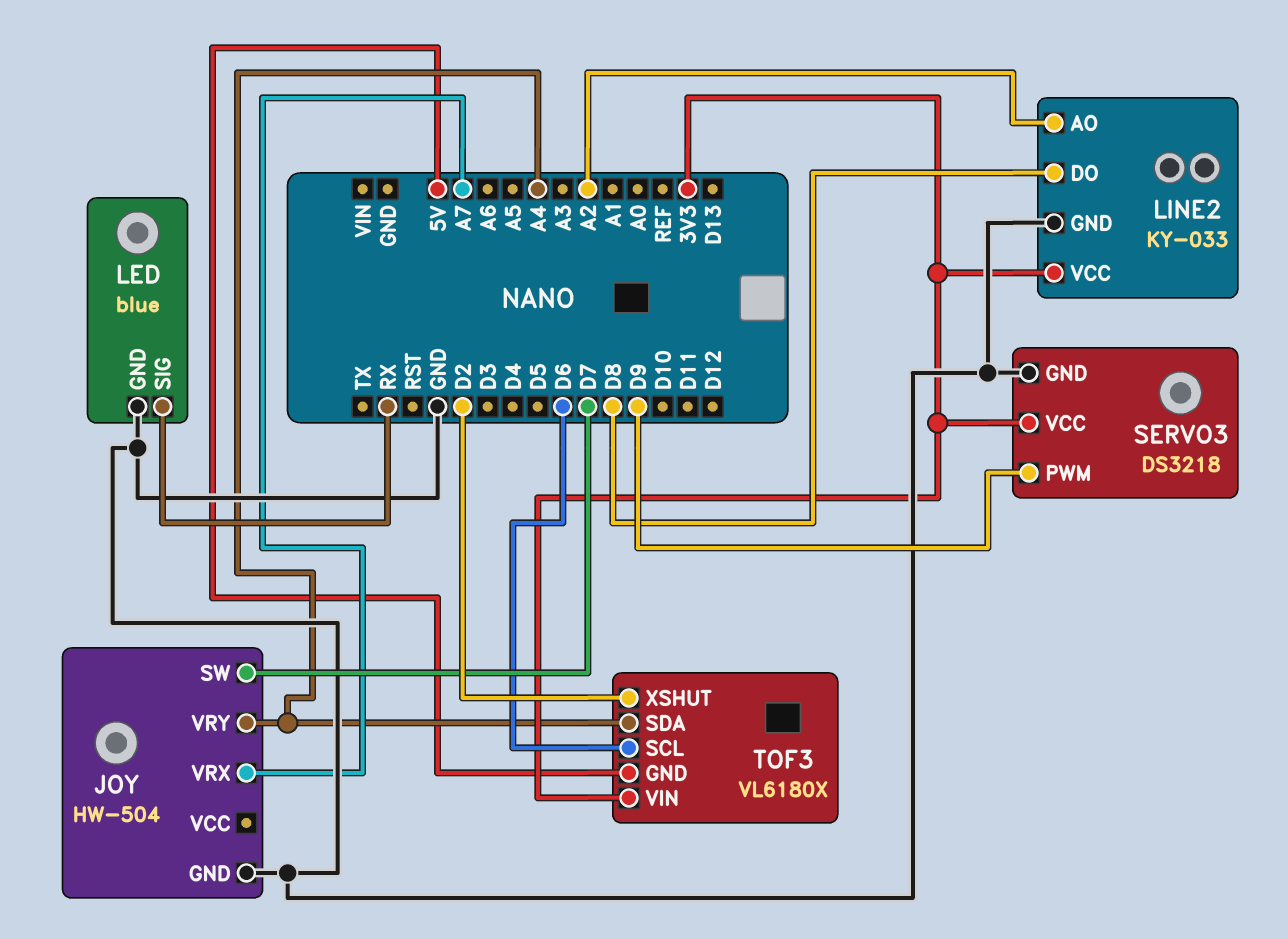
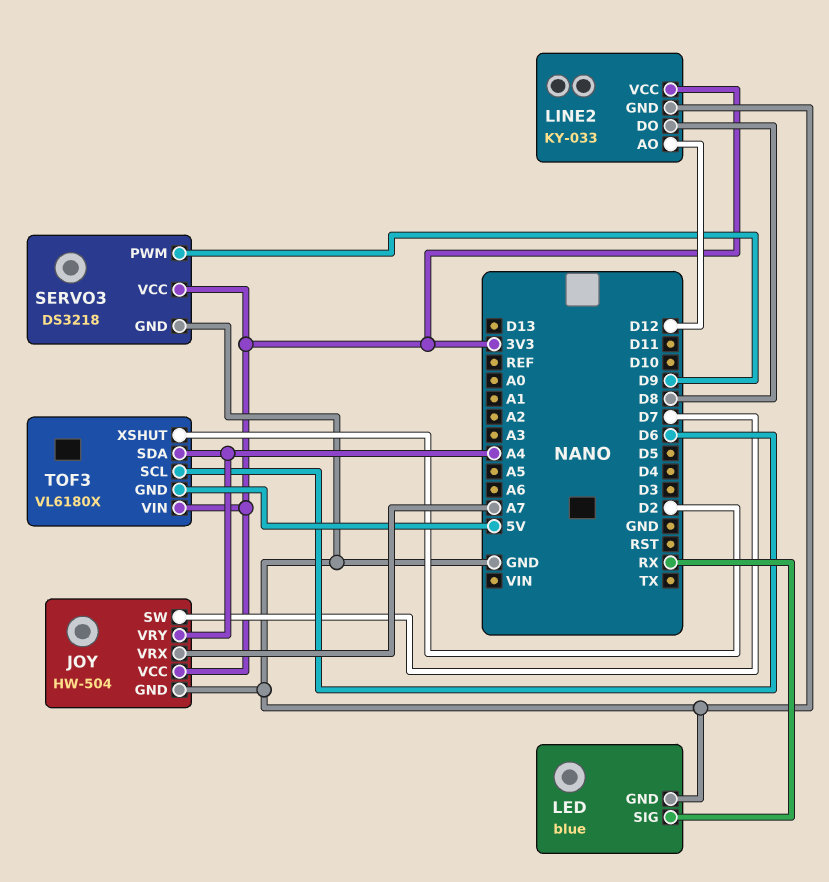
JOY pin VCC: none -> 3V3
LINE2 pin AO: A2 -> D12

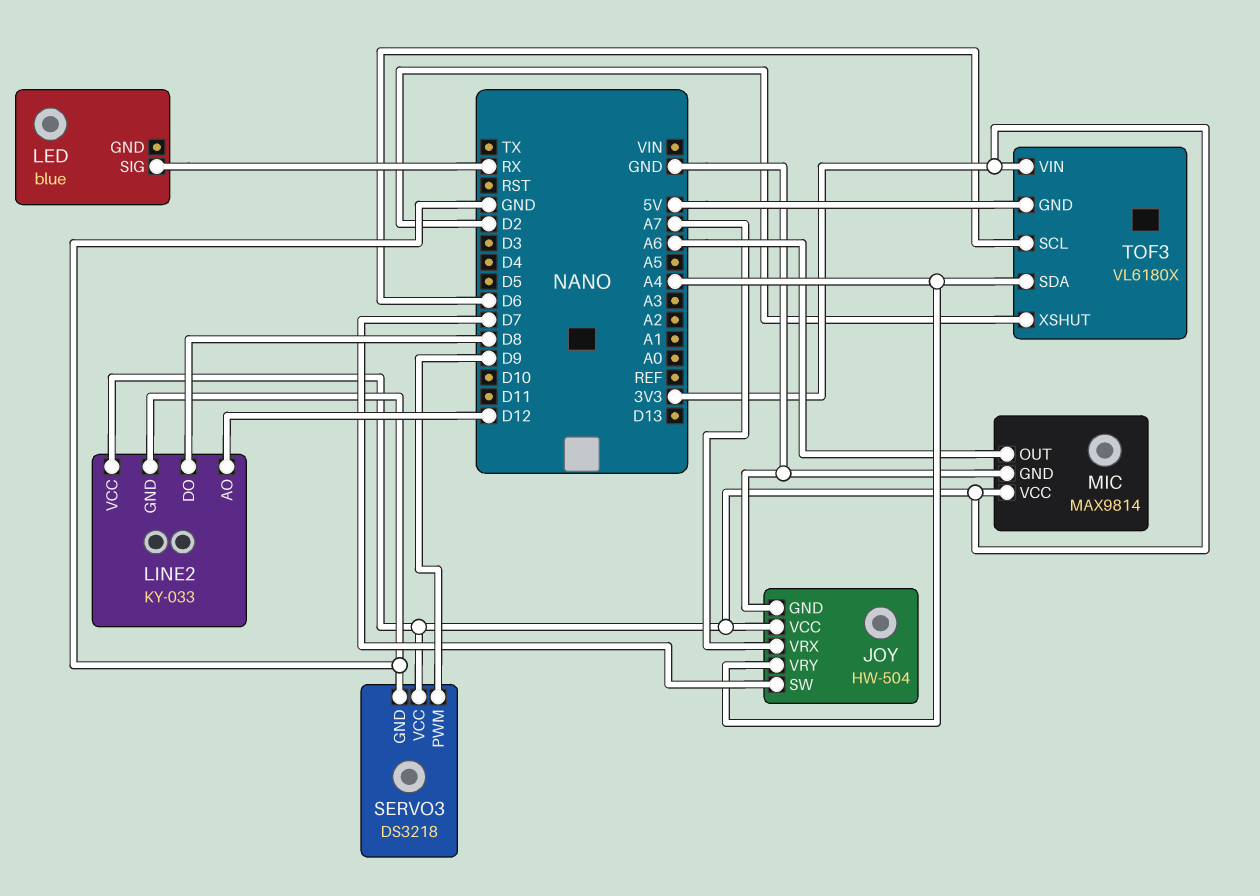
LED pin GND: GND -> none
MIC: none -> MAX9814
MIC pin GND: none -> GND
MIC pin OUT: none -> A6
MIC pin VCC: none -> 3V3

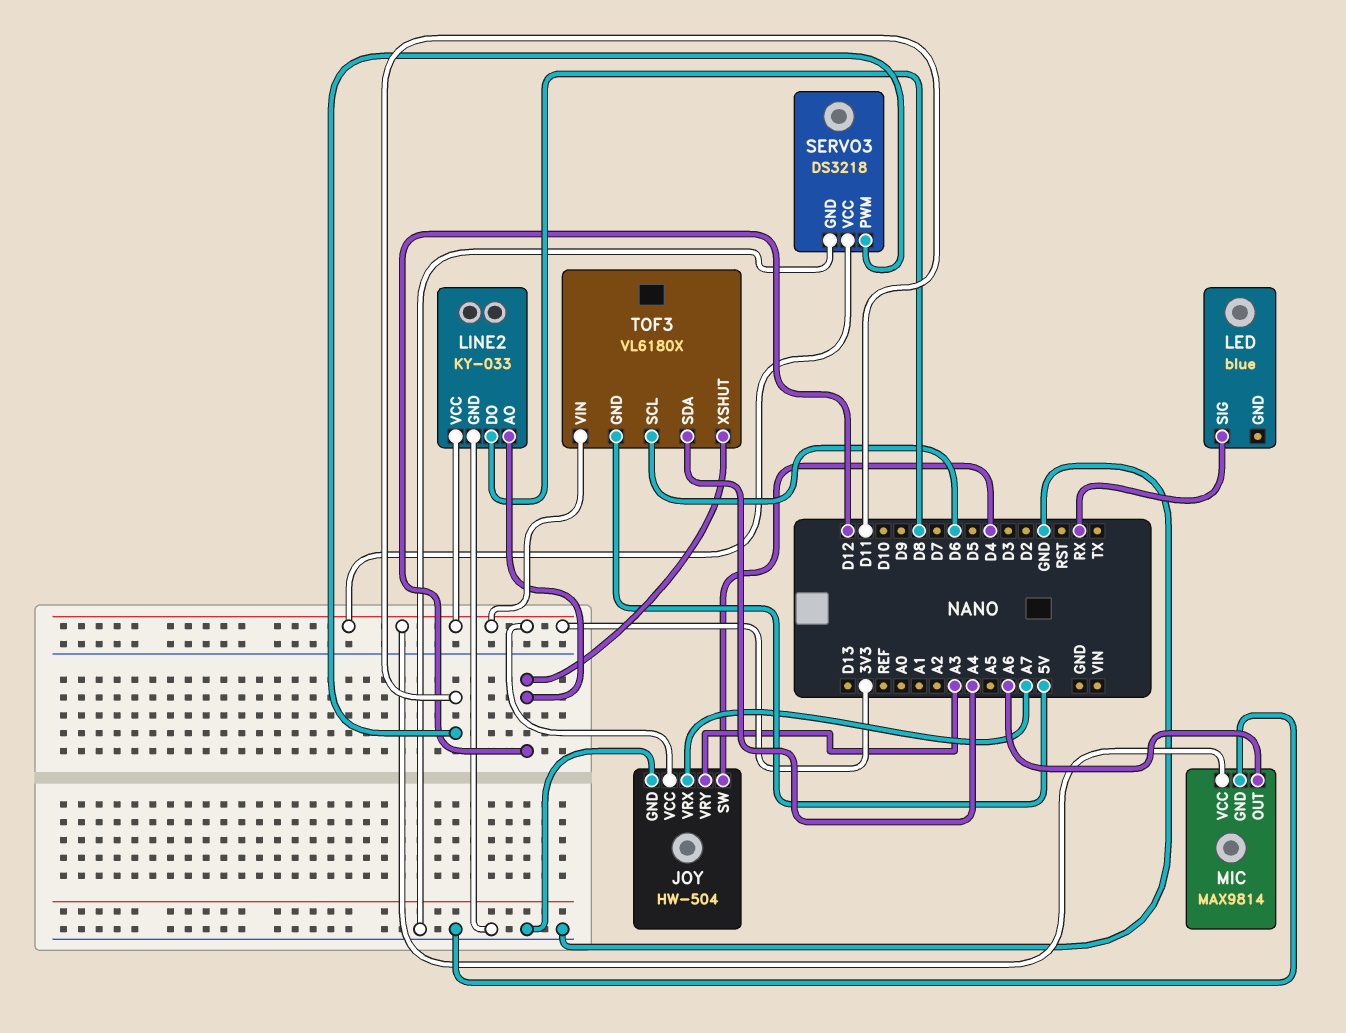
JOY pin SW: D7 -> D4
JOY pin VRY: A4 -> A3
SERVO3 pin PWM: D9 -> D11
TOF3 pin XSHUT: D2 -> D12

